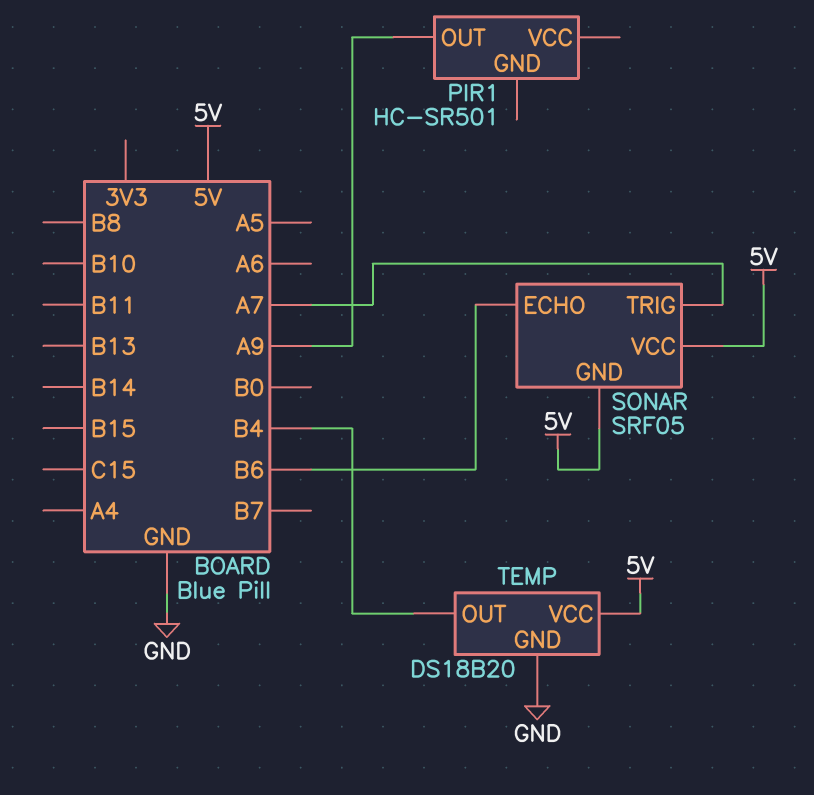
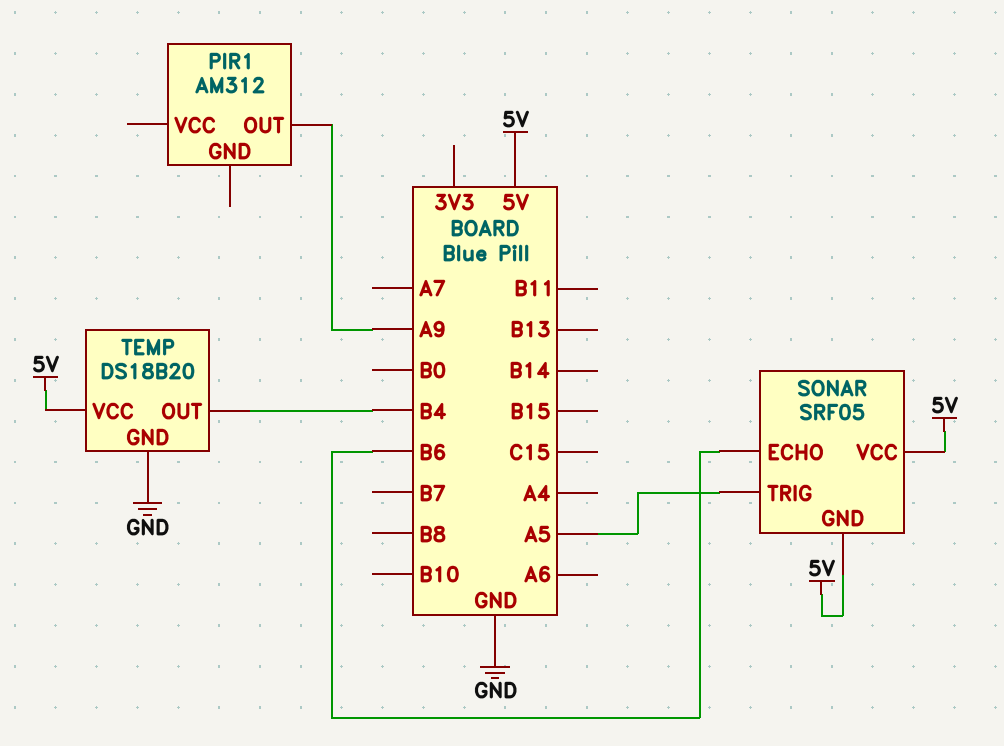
PIR1: HC-SR501 -> AM312
SONAR pin TRIG: A7 -> A5

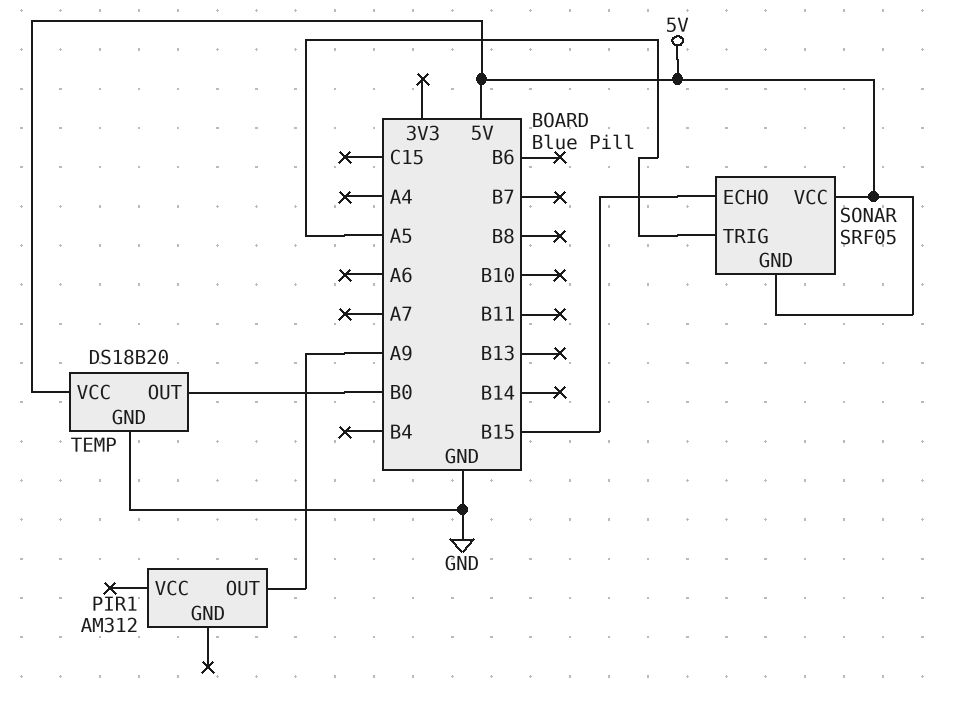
SONAR pin ECHO: B6 -> B15
TEMP pin OUT: B4 -> B0

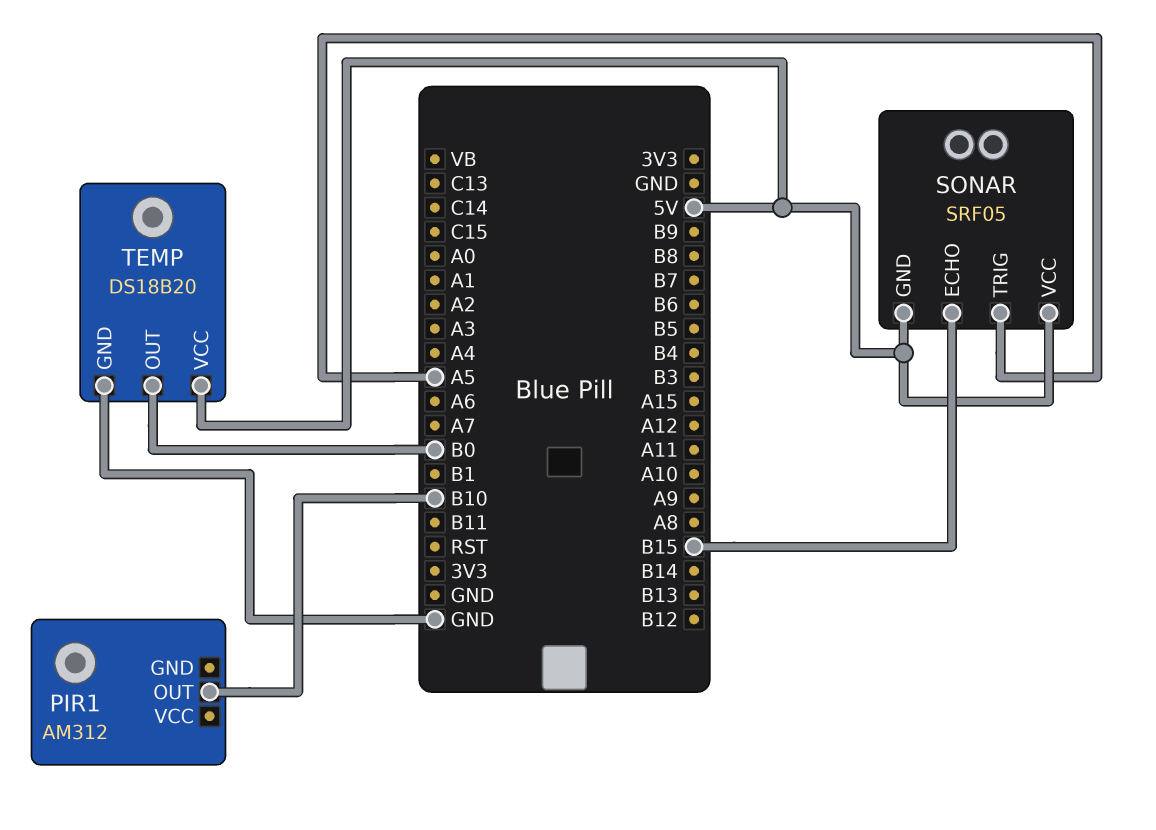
PIR1 pin OUT: A9 -> B10

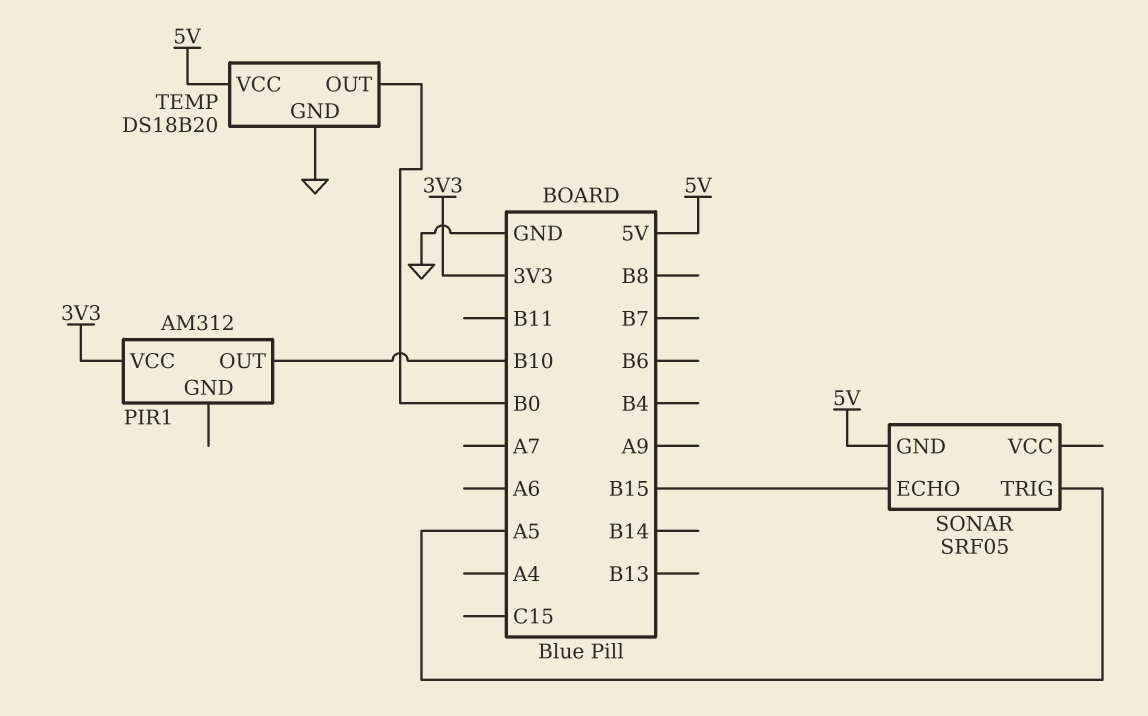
PIR1 pin VCC: none -> 3V3
SONAR pin VCC: 5V -> none

